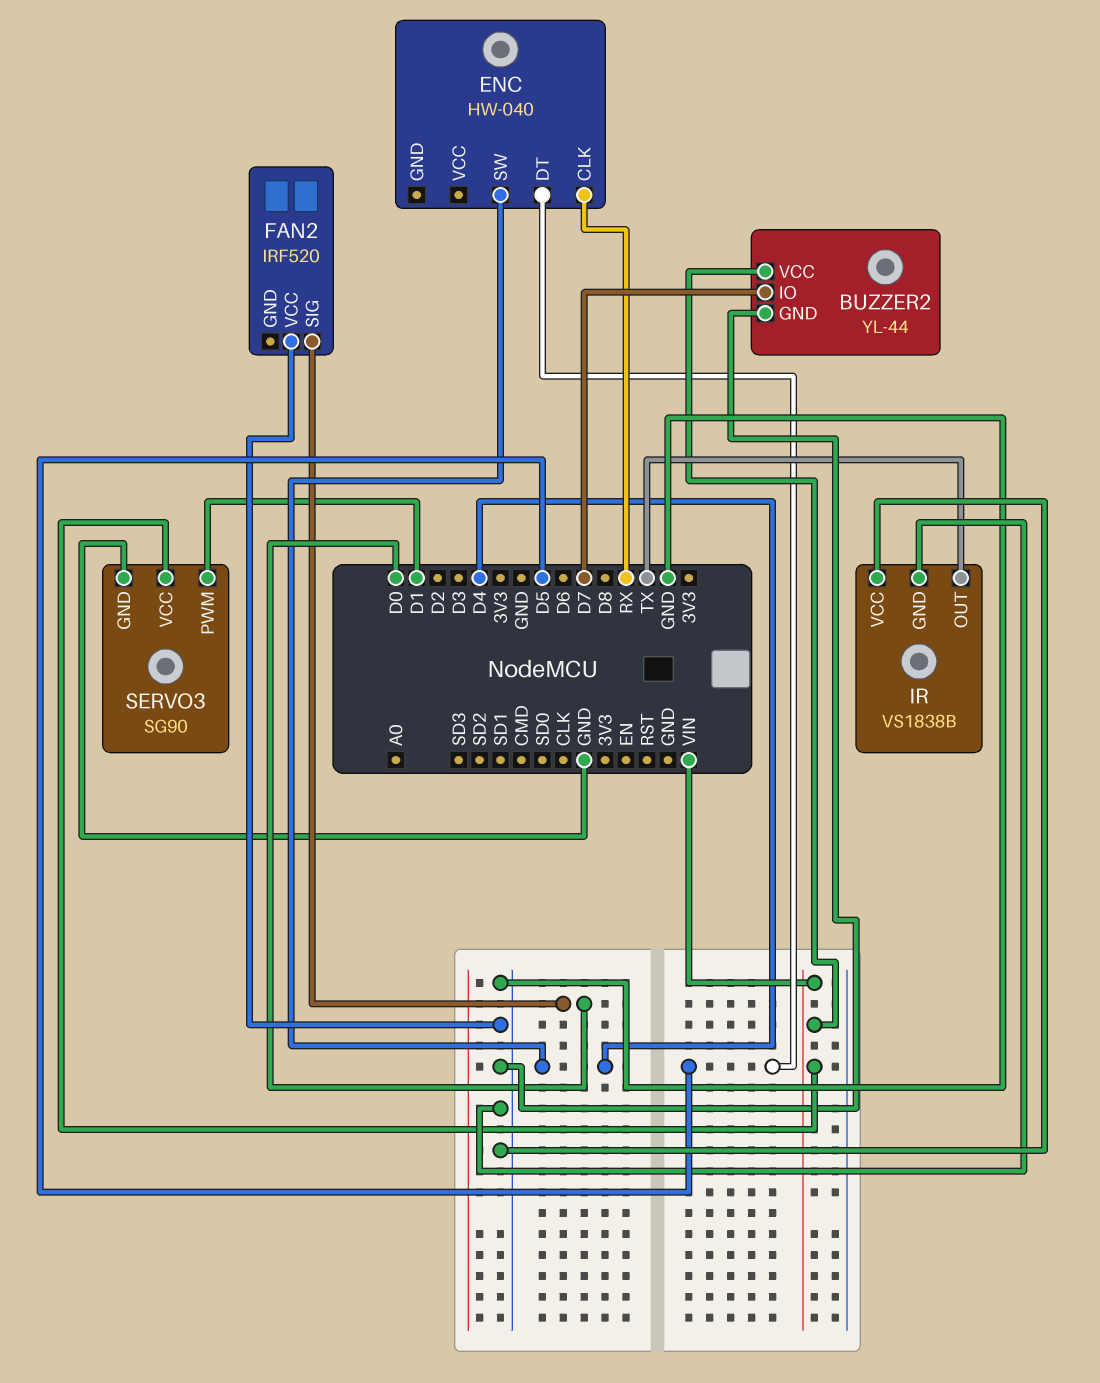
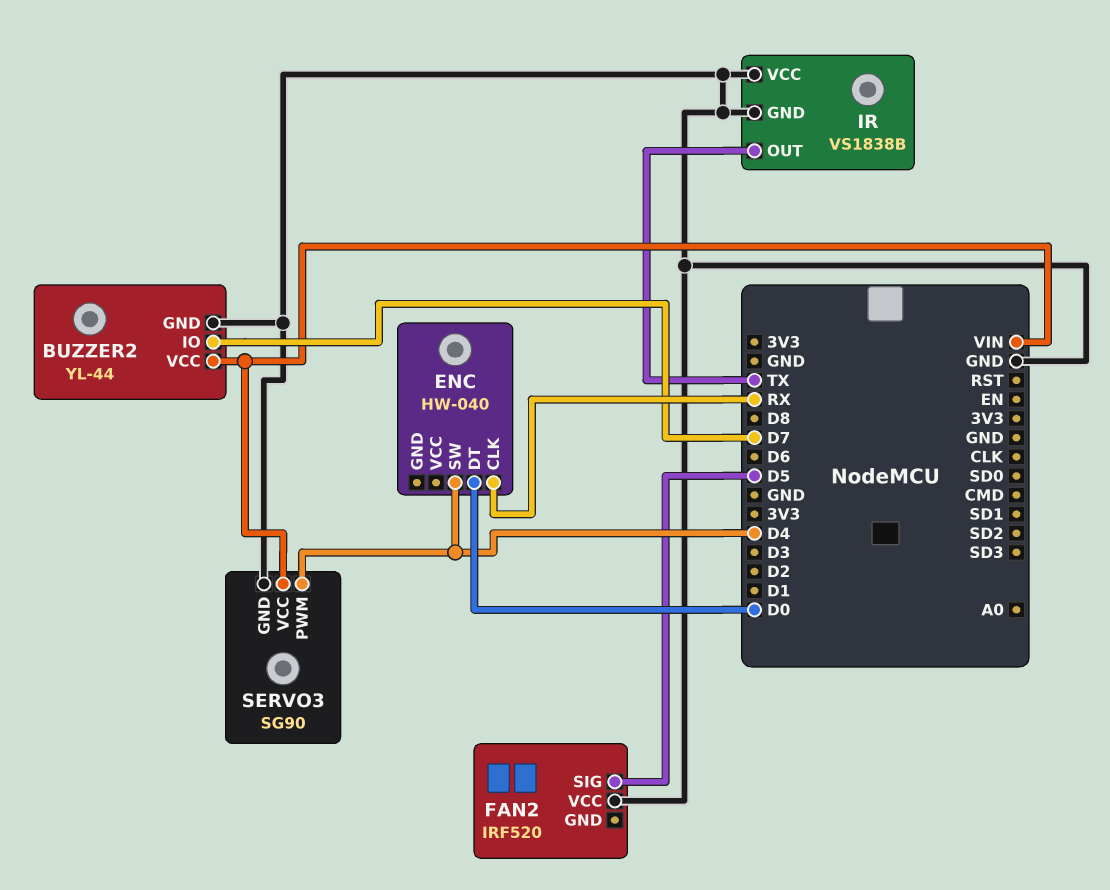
ENC pin DT: D5 -> D0
FAN2 pin SIG: D0 -> D5
SERVO3 pin PWM: D1 -> D4

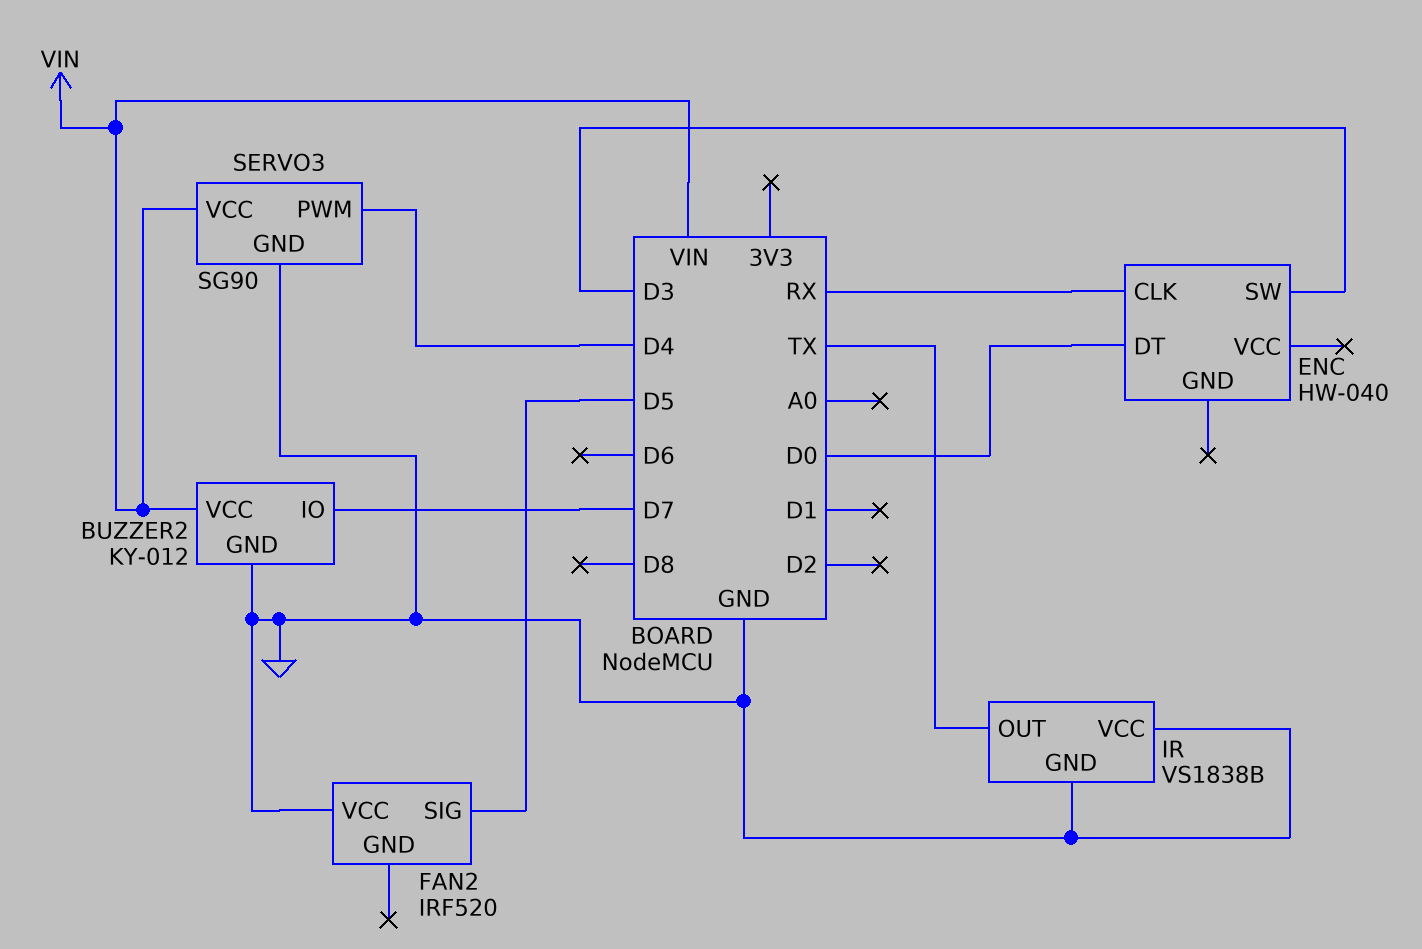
BUZZER2: YL-44 -> KY-012
ENC pin SW: D4 -> D3

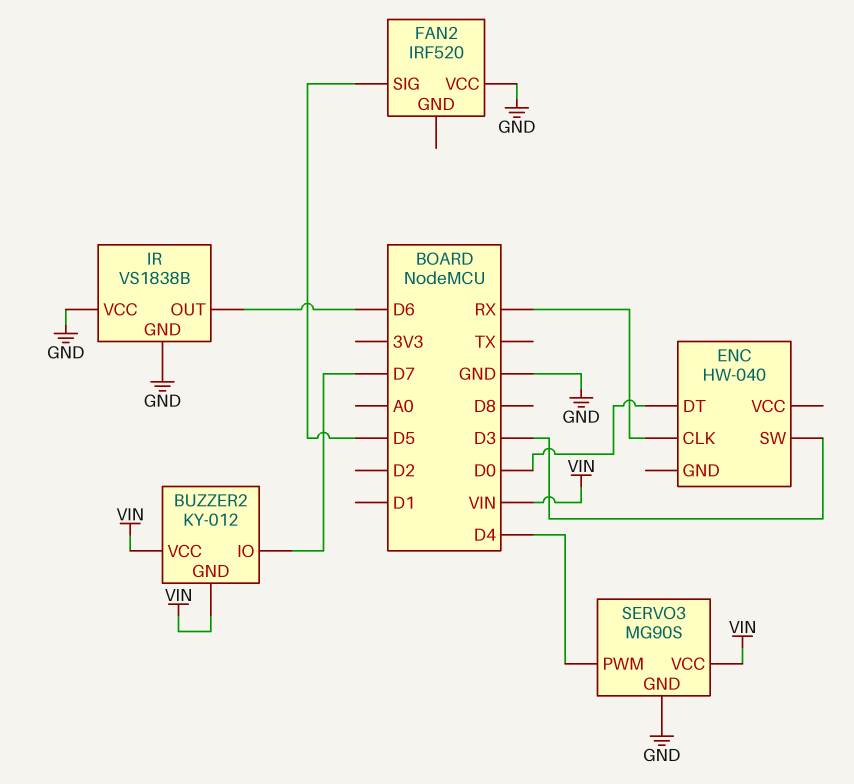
BUZZER2 pin GND: GND -> VIN
IR pin OUT: TX -> D6
SERVO3: SG90 -> MG90S

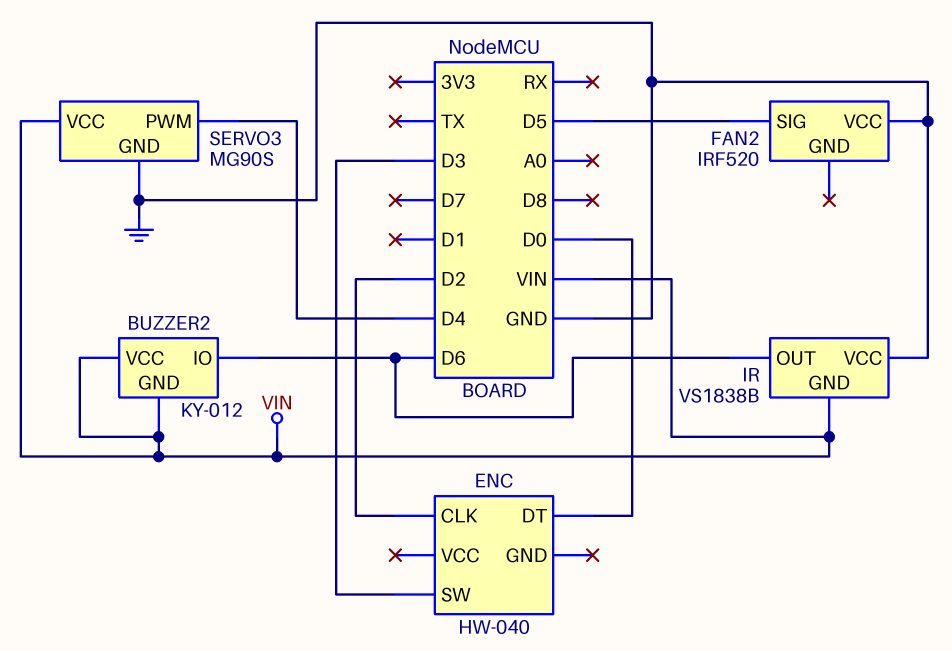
BUZZER2 pin IO: D7 -> D6
ENC pin CLK: RX -> D2
IR pin GND: GND -> VIN

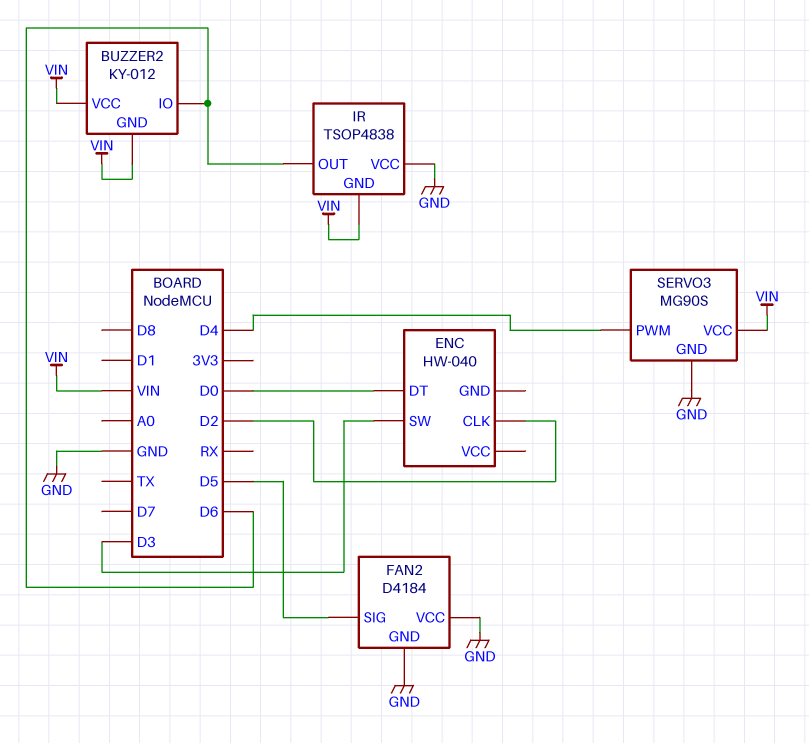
FAN2: IRF520 -> D4184
FAN2 pin GND: none -> GND
IR: VS1838B -> TSOP4838

